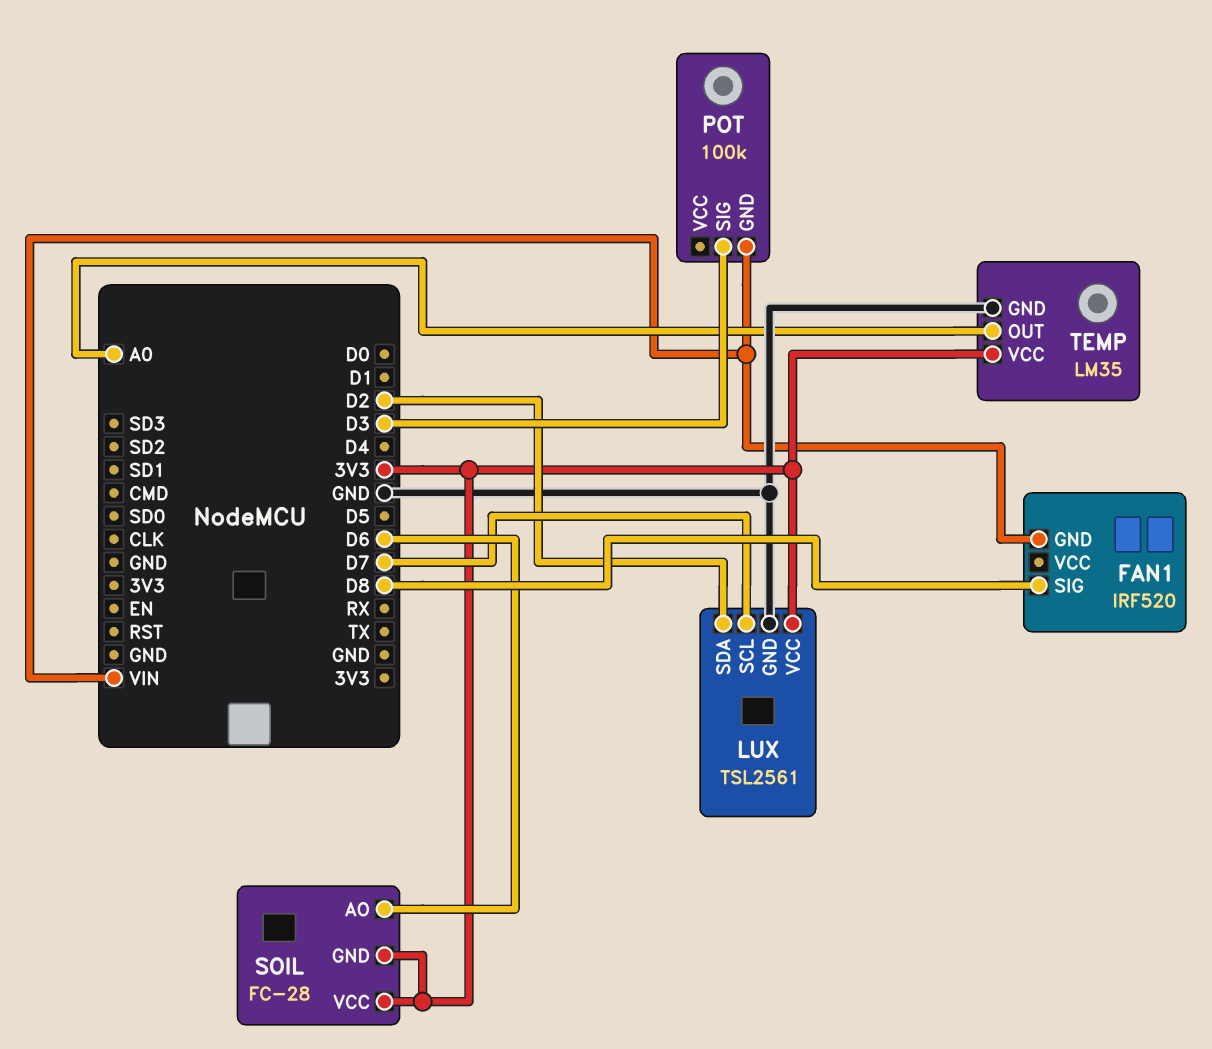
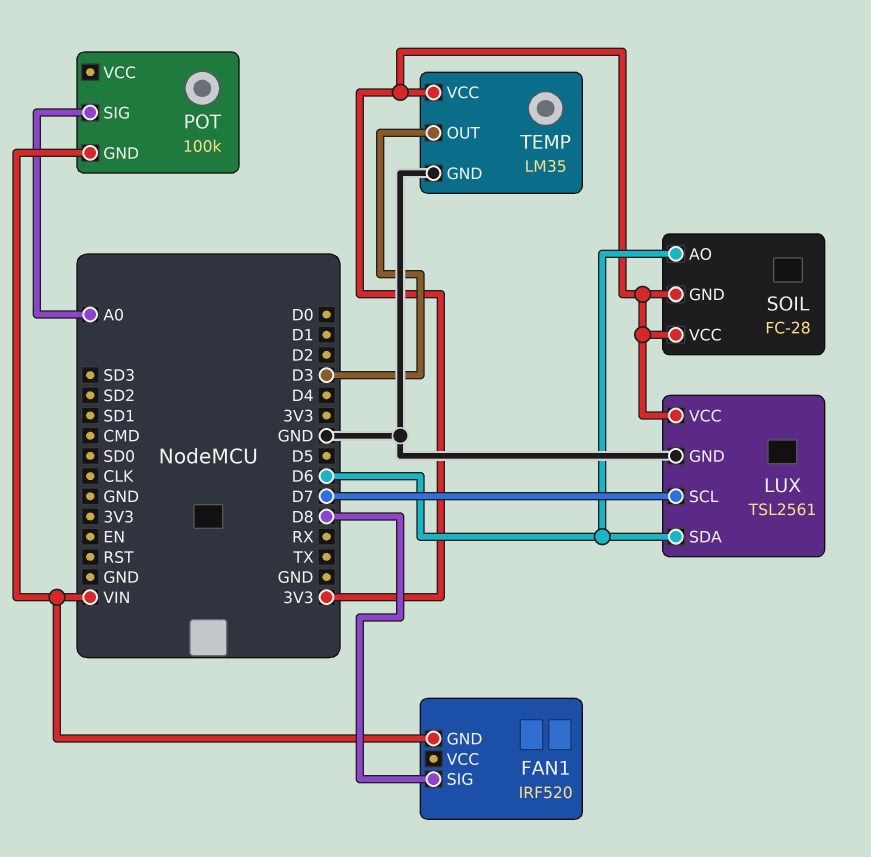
LUX pin SDA: D2 -> D6
POT pin SIG: D3 -> A0
TEMP pin OUT: A0 -> D3

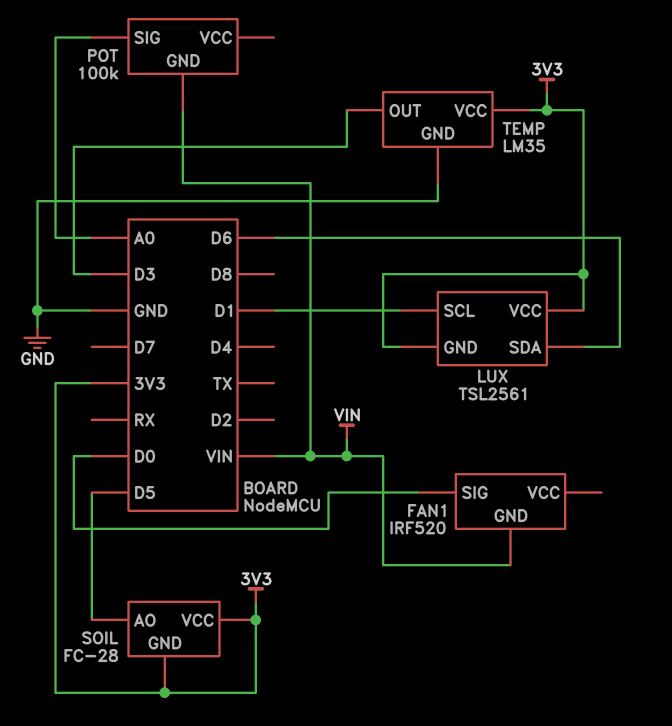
FAN1 pin SIG: D8 -> D0
LUX pin GND: GND -> 3V3
LUX pin SCL: D7 -> D1
SOIL pin AO: D6 -> D5

